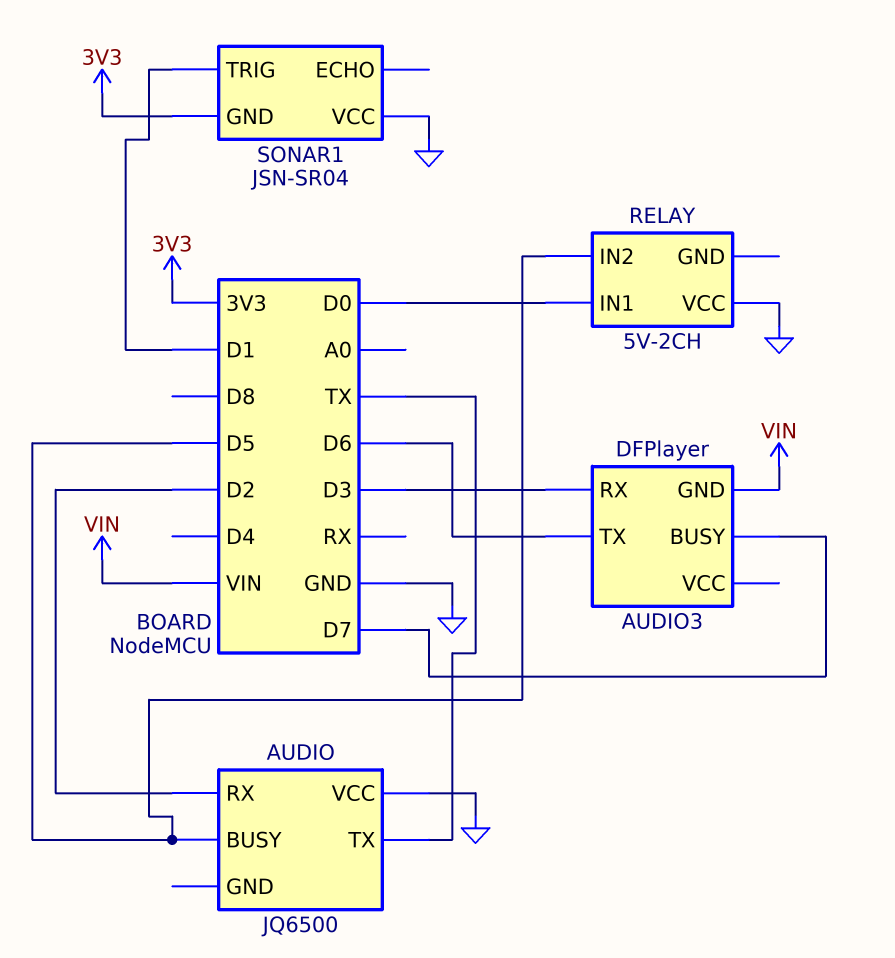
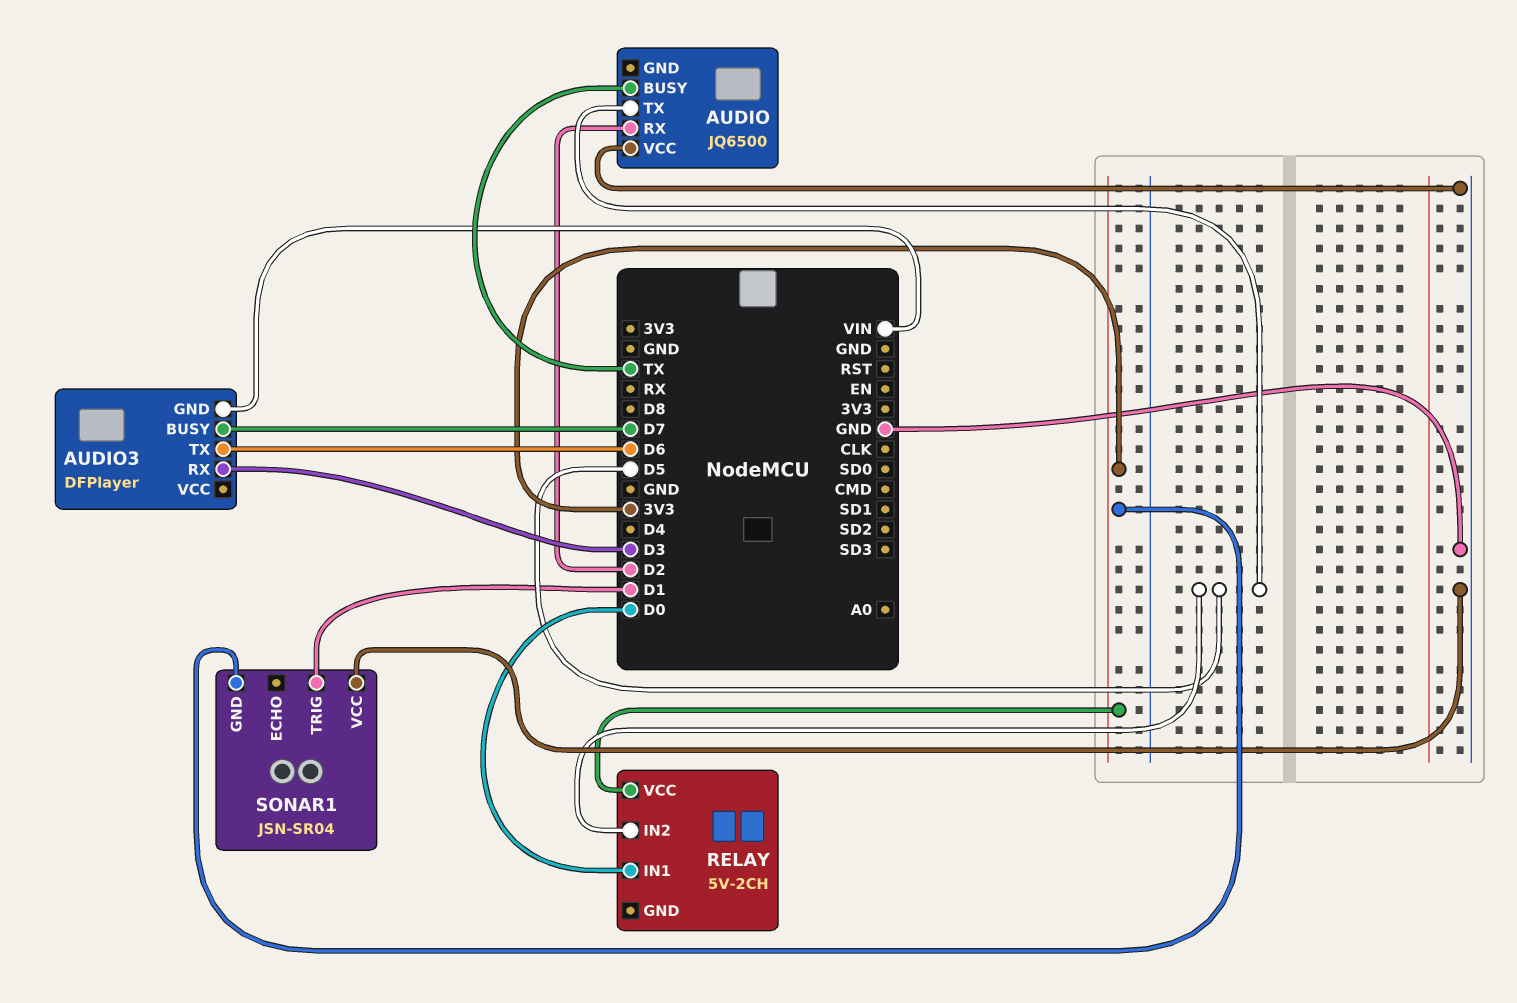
AUDIO pin BUSY: D5 -> TX
AUDIO pin TX: TX -> D5
RELAY pin VCC: GND -> 3V3

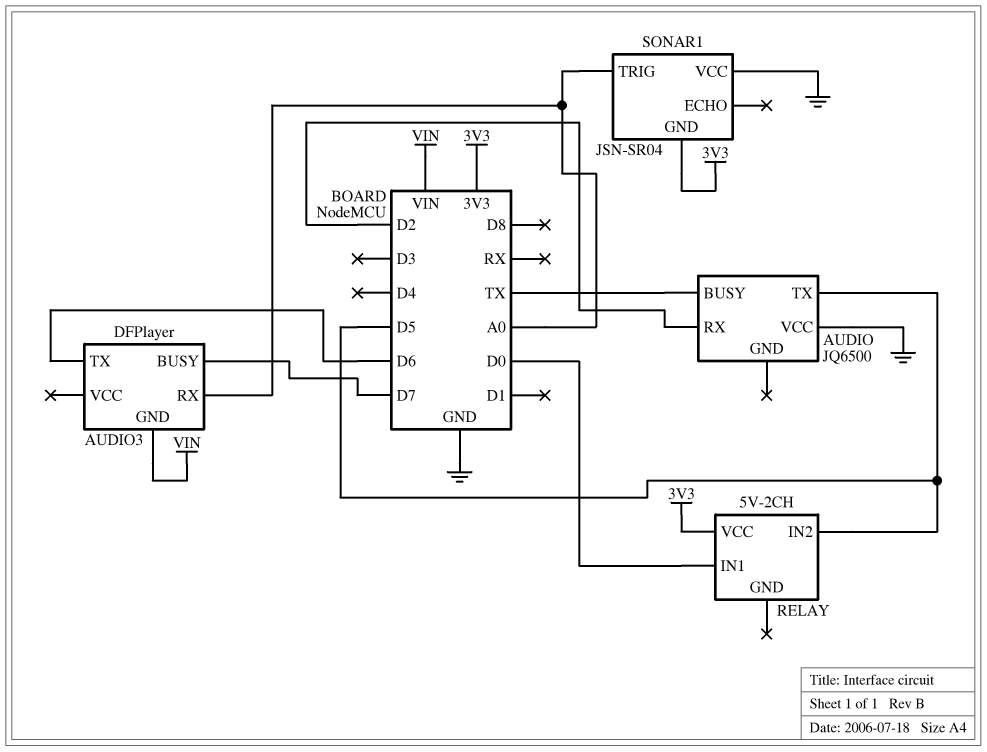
AUDIO3 pin RX: D3 -> A0
SONAR1 pin TRIG: D1 -> A0

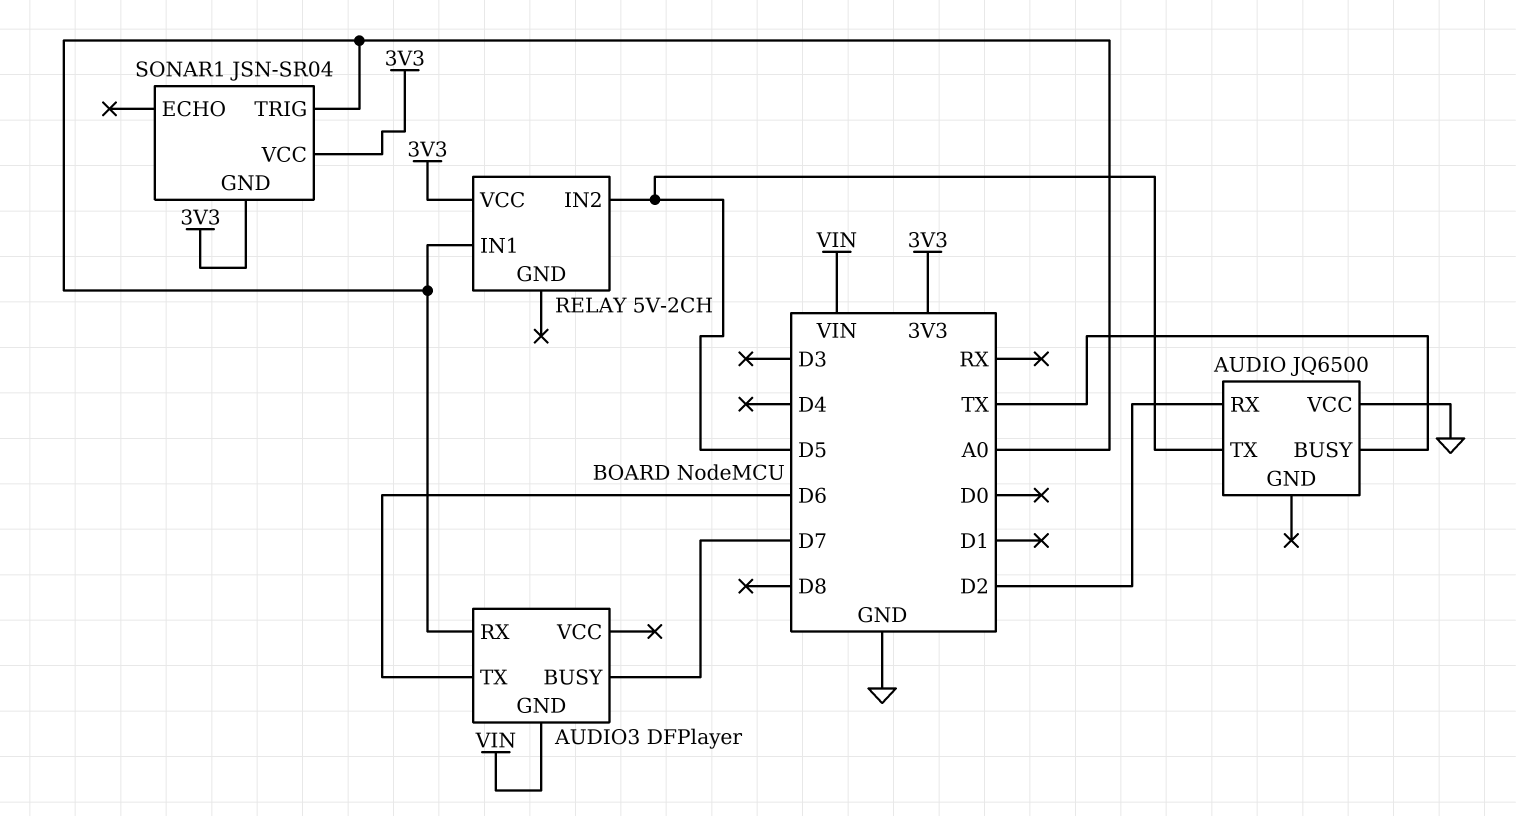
RELAY pin IN1: D0 -> A0
SONAR1 pin VCC: GND -> 3V3

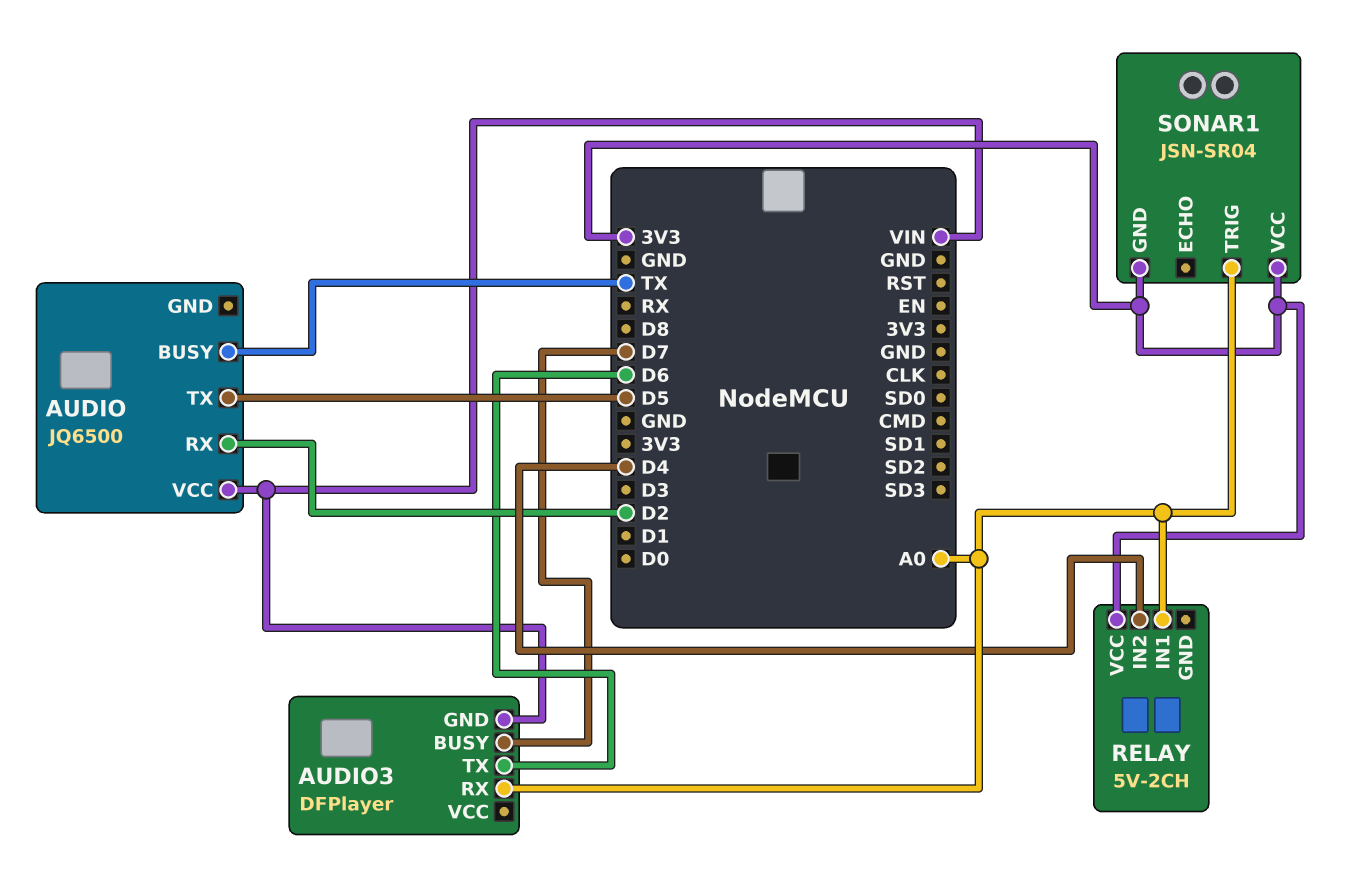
AUDIO pin VCC: GND -> VIN
RELAY pin IN2: D5 -> D4

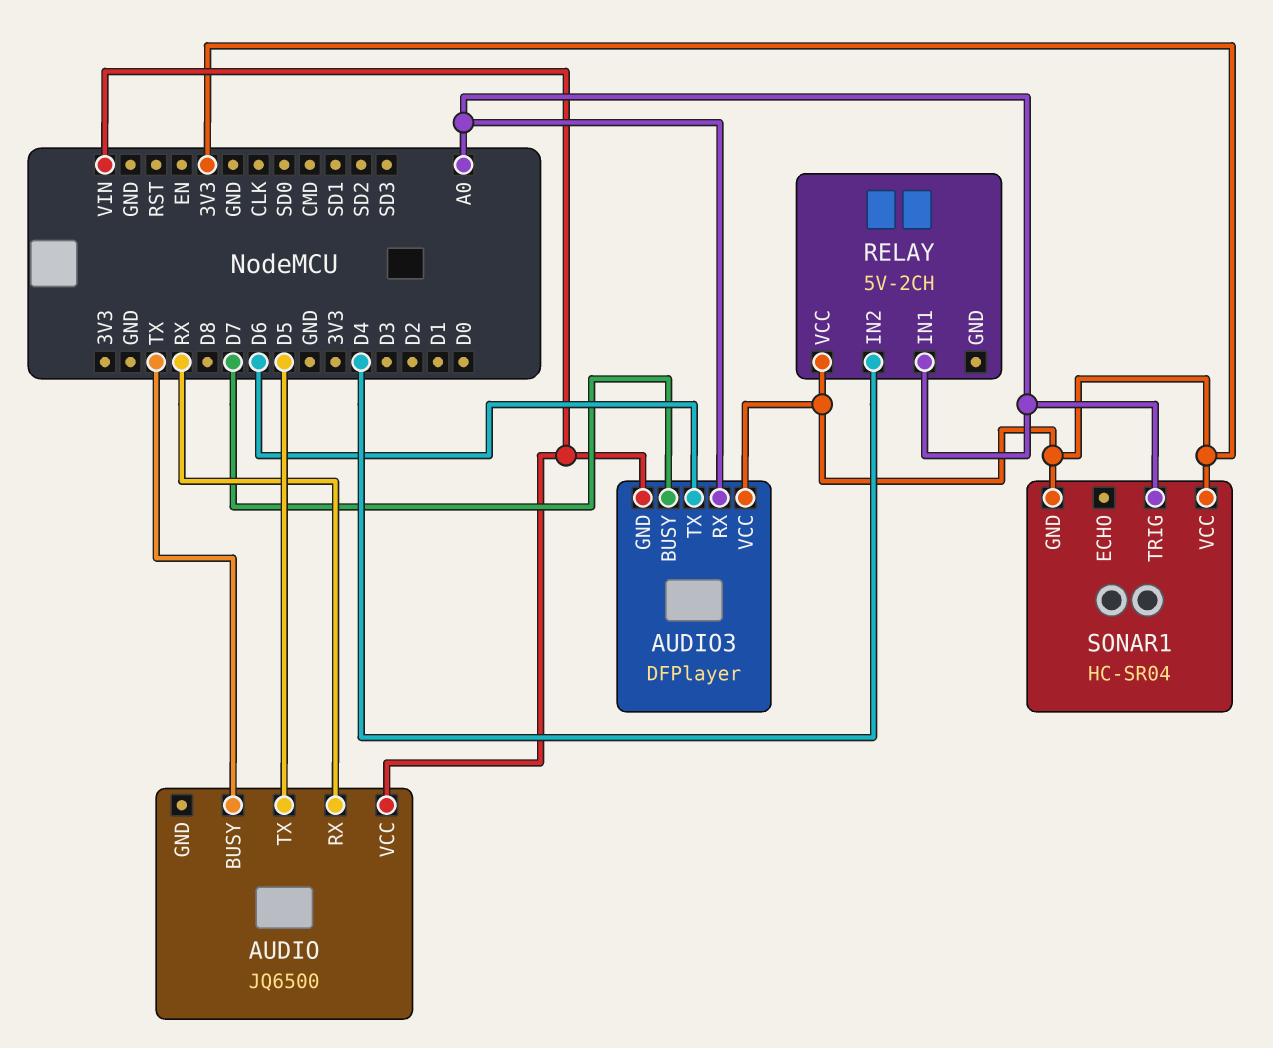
AUDIO pin RX: D2 -> RX
AUDIO3 pin VCC: none -> 3V3
SONAR1: JSN-SR04 -> HC-SR04

